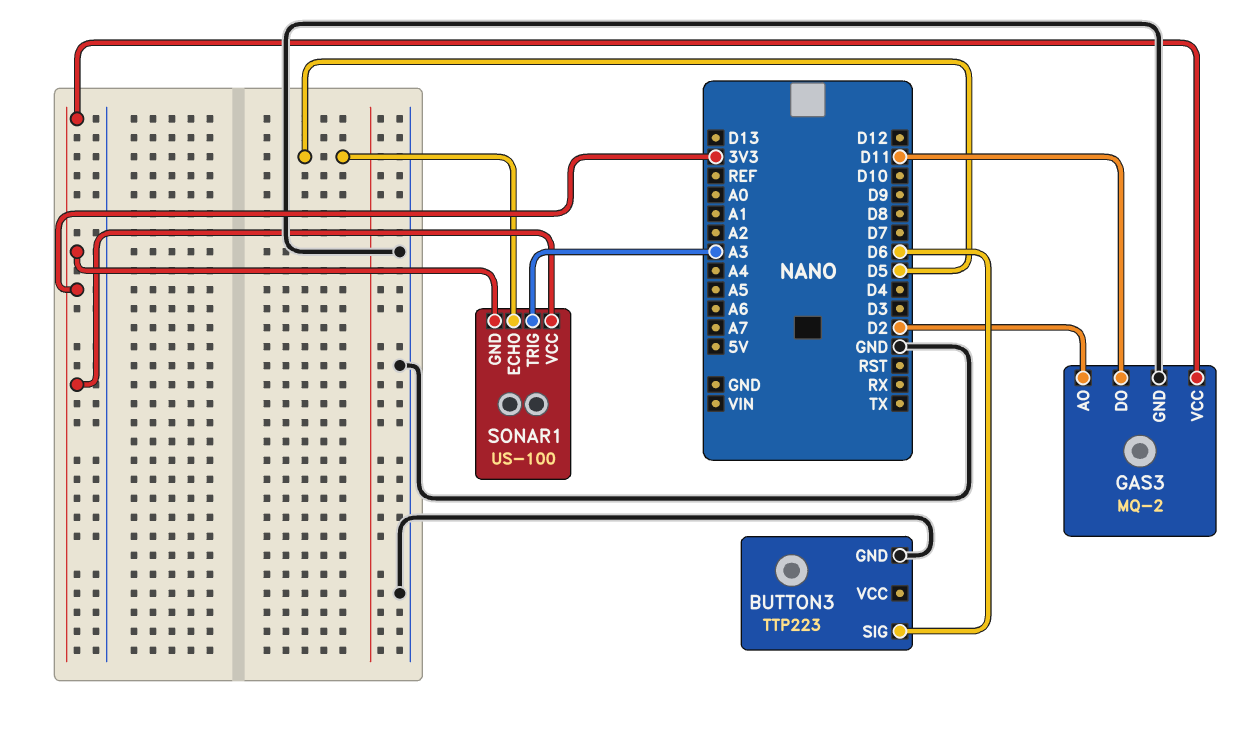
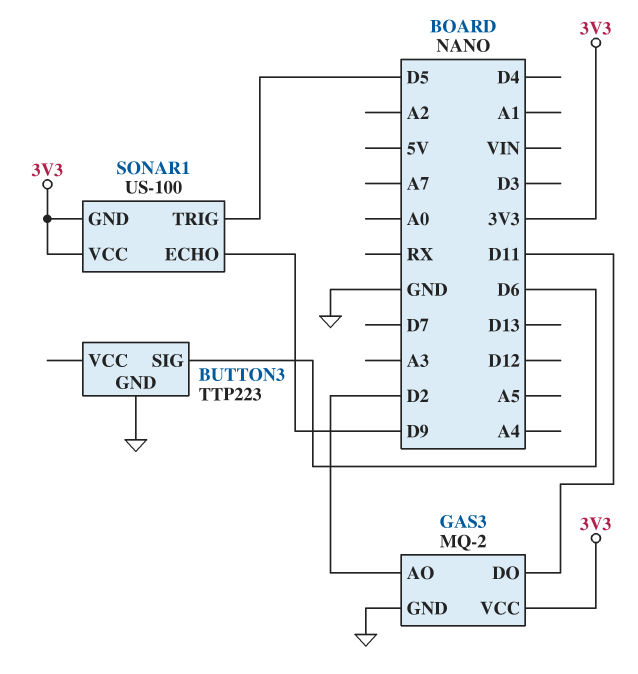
SONAR1 pin ECHO: D5 -> D9
SONAR1 pin TRIG: A3 -> D5

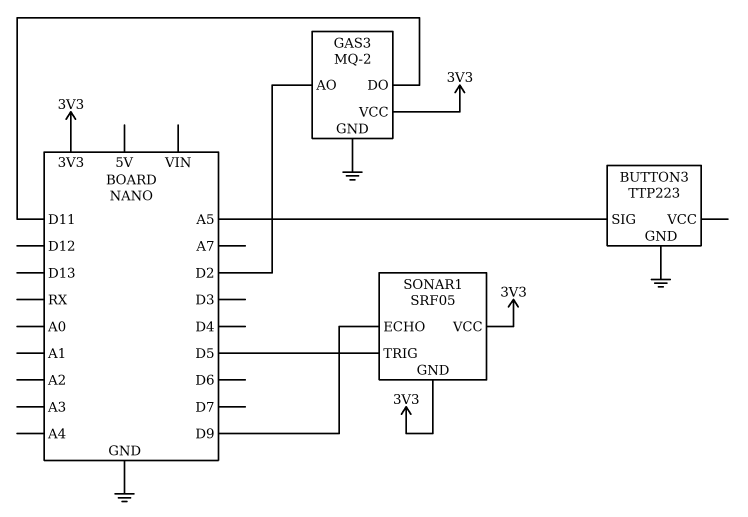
BUTTON3 pin SIG: D6 -> A5
SONAR1: US-100 -> SRF05

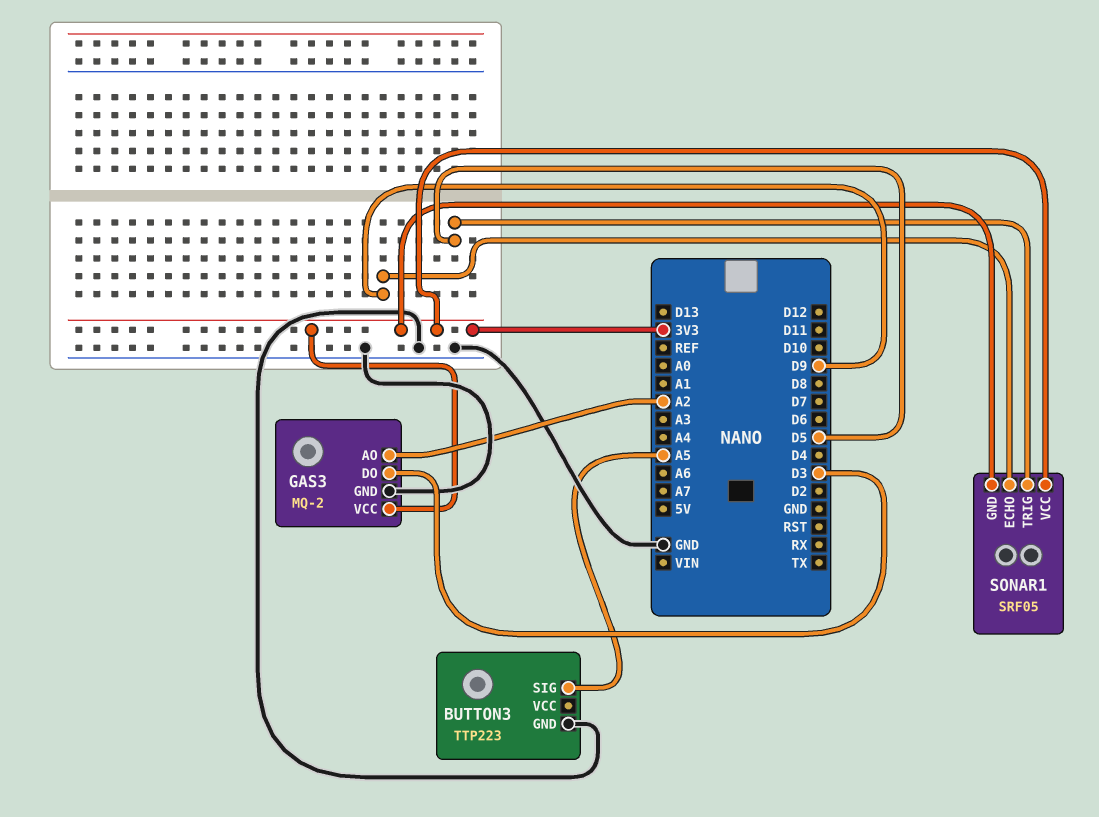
GAS3 pin AO: D2 -> A2
GAS3 pin DO: D11 -> D3

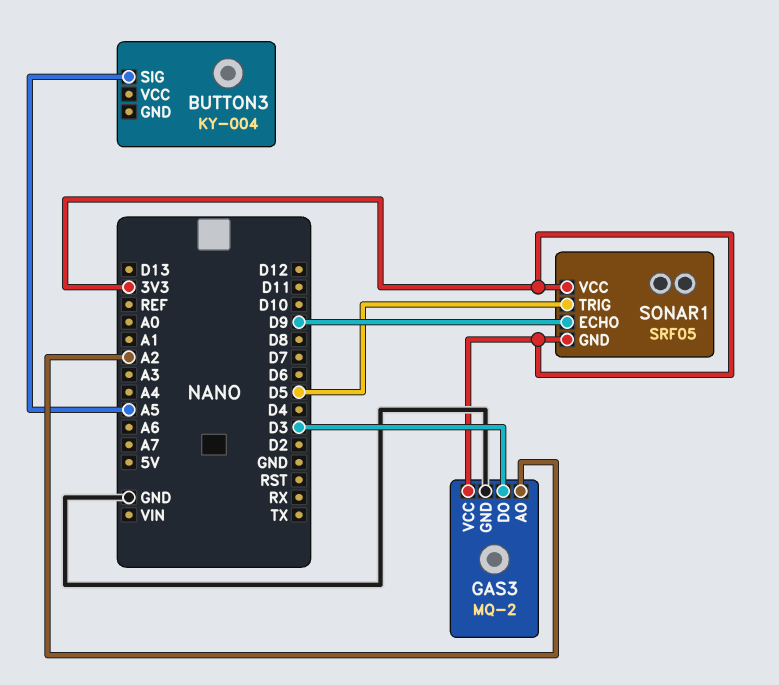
BUTTON3: TTP223 -> KY-004
BUTTON3 pin GND: GND -> none

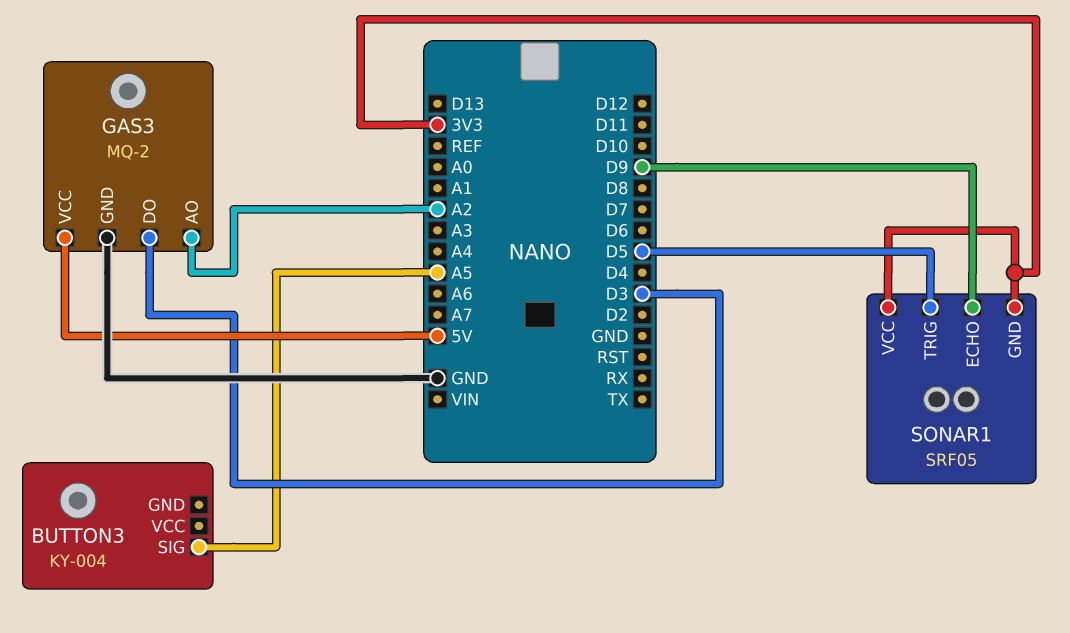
GAS3 pin VCC: 3V3 -> 5V

